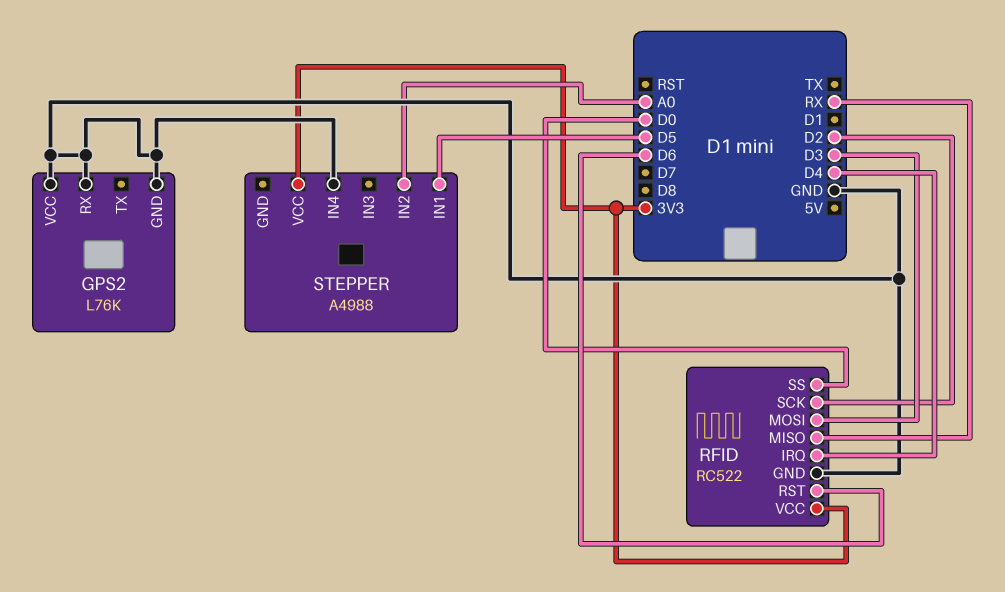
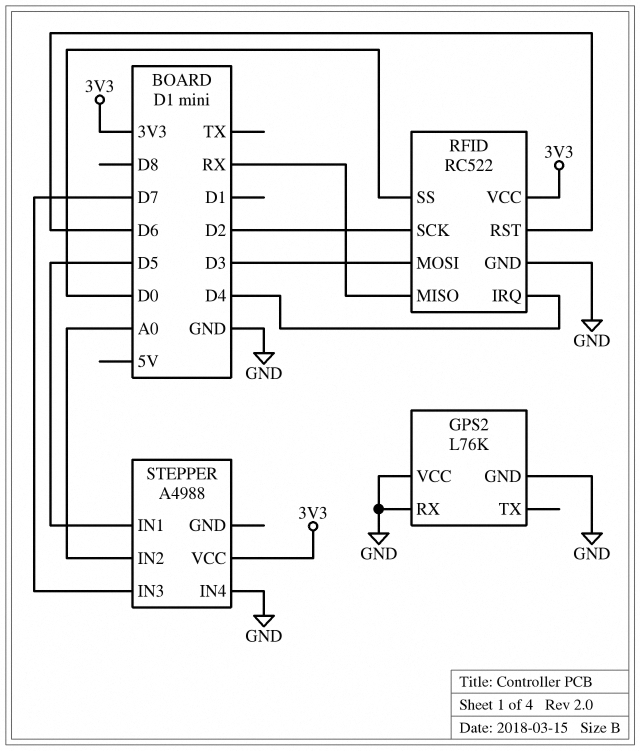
STEPPER pin IN3: none -> D7

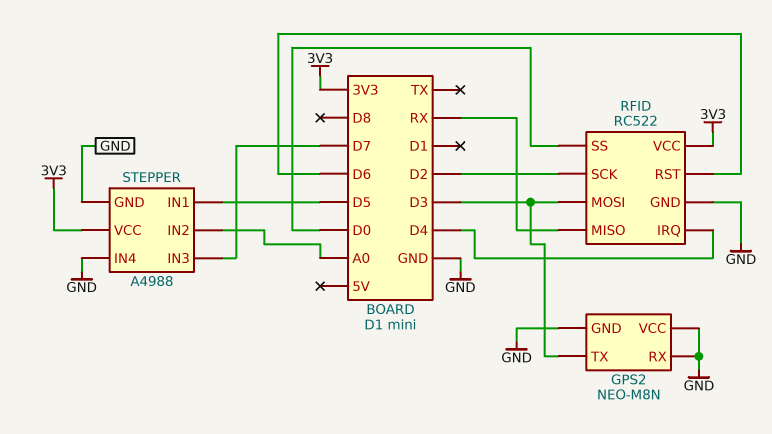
GPS2: L76K -> NEO-M8N
GPS2 pin TX: none -> D3
STEPPER pin GND: none -> GND

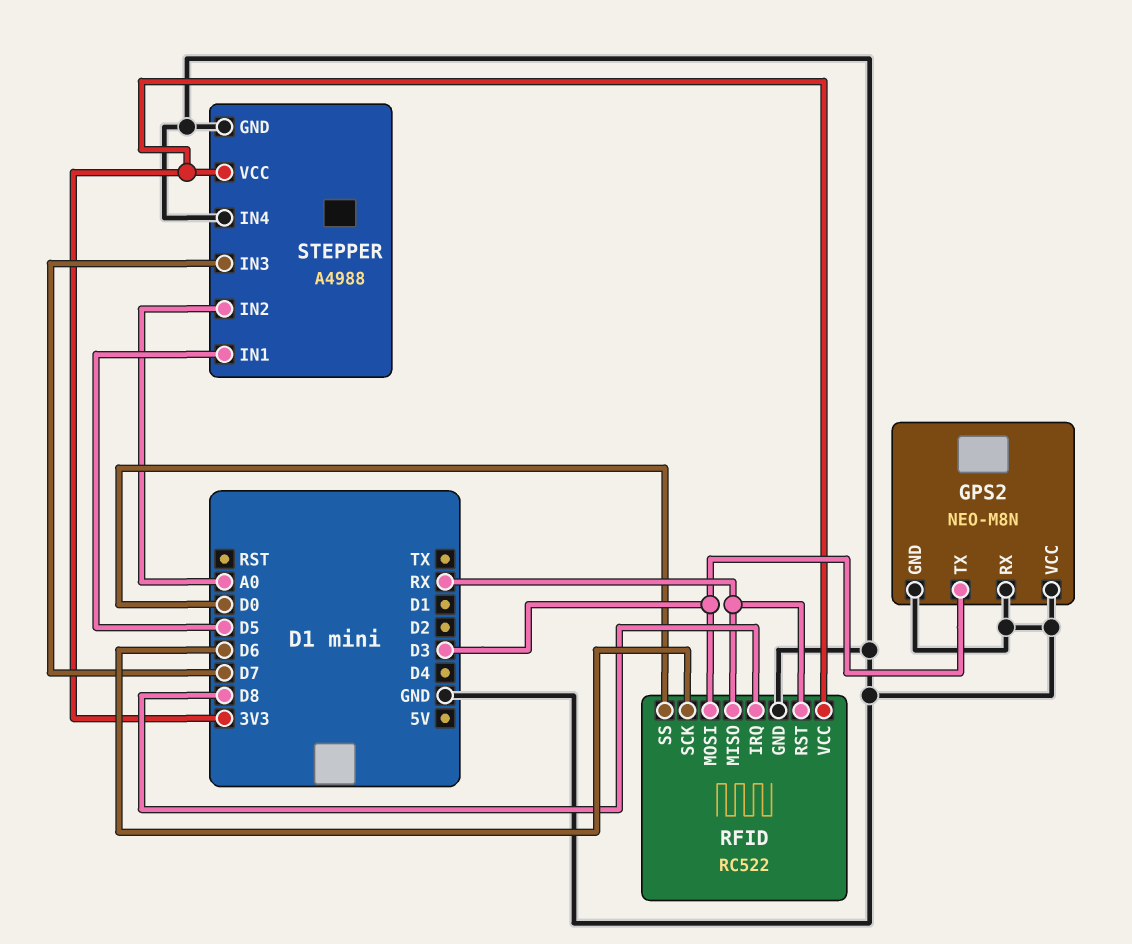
RFID pin IRQ: D4 -> D8
RFID pin RST: D6 -> RX
RFID pin SCK: D2 -> D6

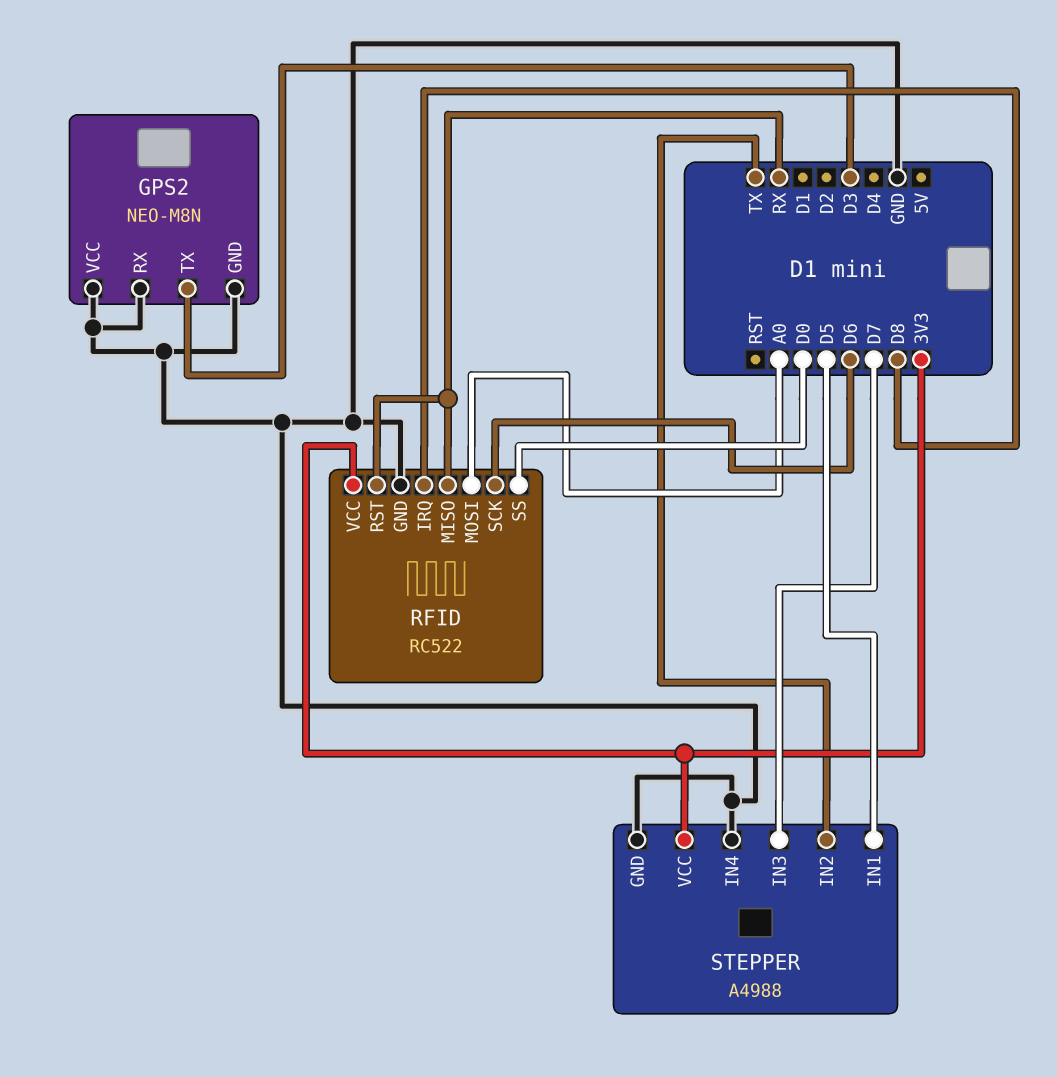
RFID pin MOSI: D3 -> A0
STEPPER pin IN2: A0 -> TX

